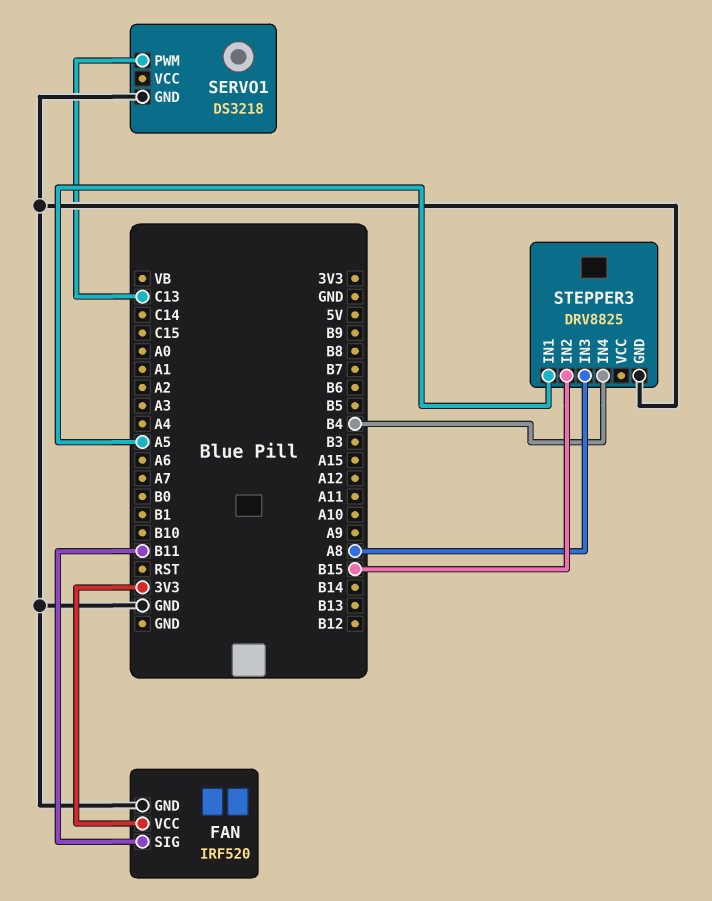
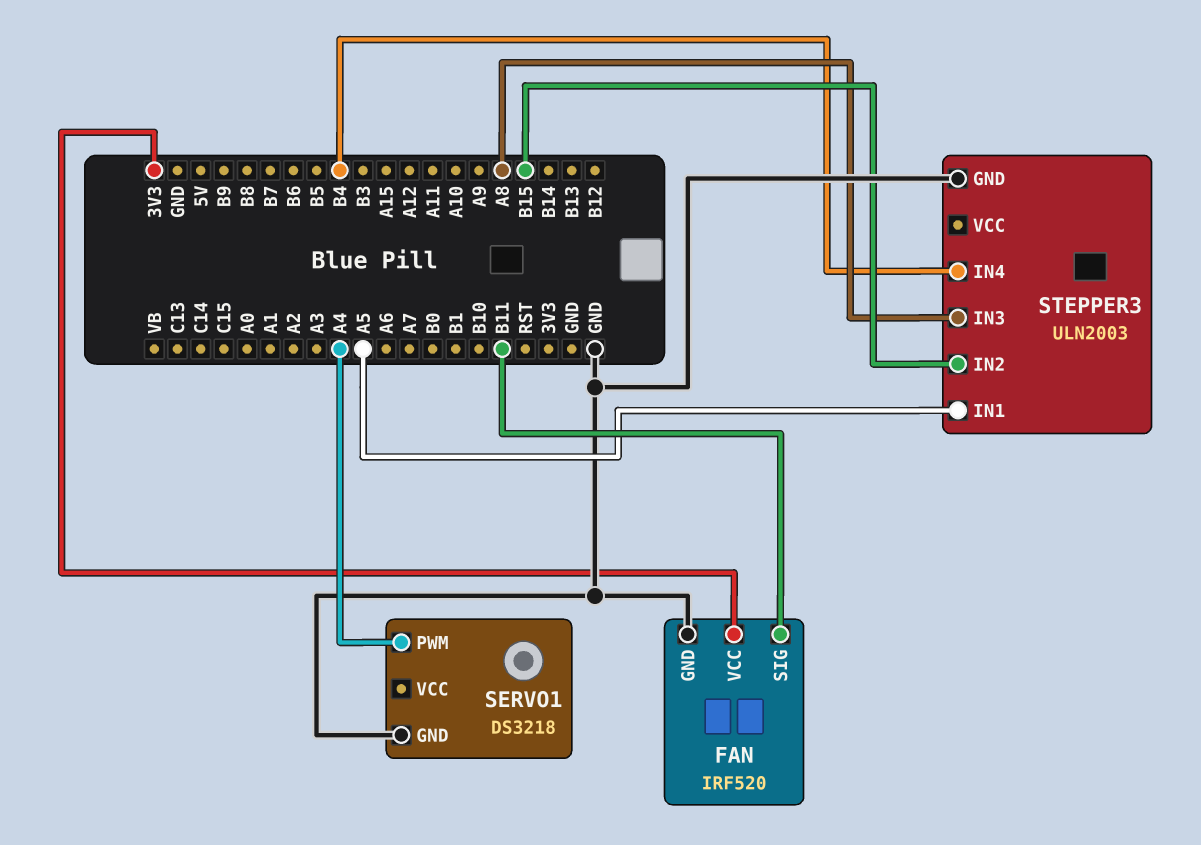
SERVO1 pin PWM: C13 -> A4
STEPPER3: DRV8825 -> ULN2003

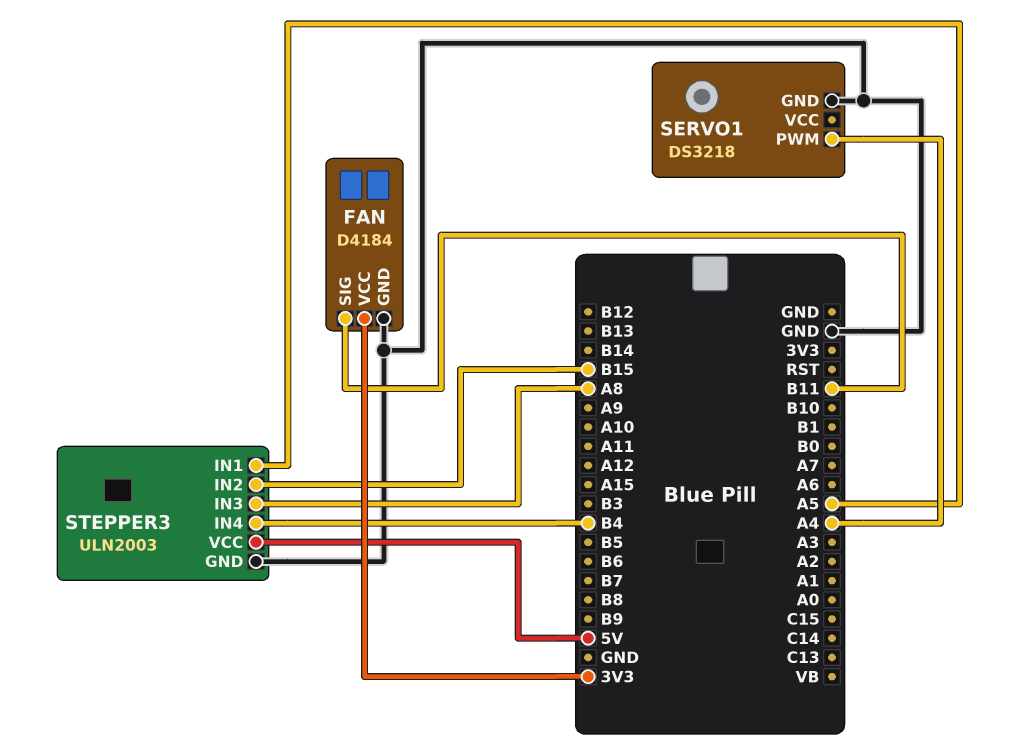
FAN: IRF520 -> D4184
STEPPER3 pin VCC: none -> 5V

